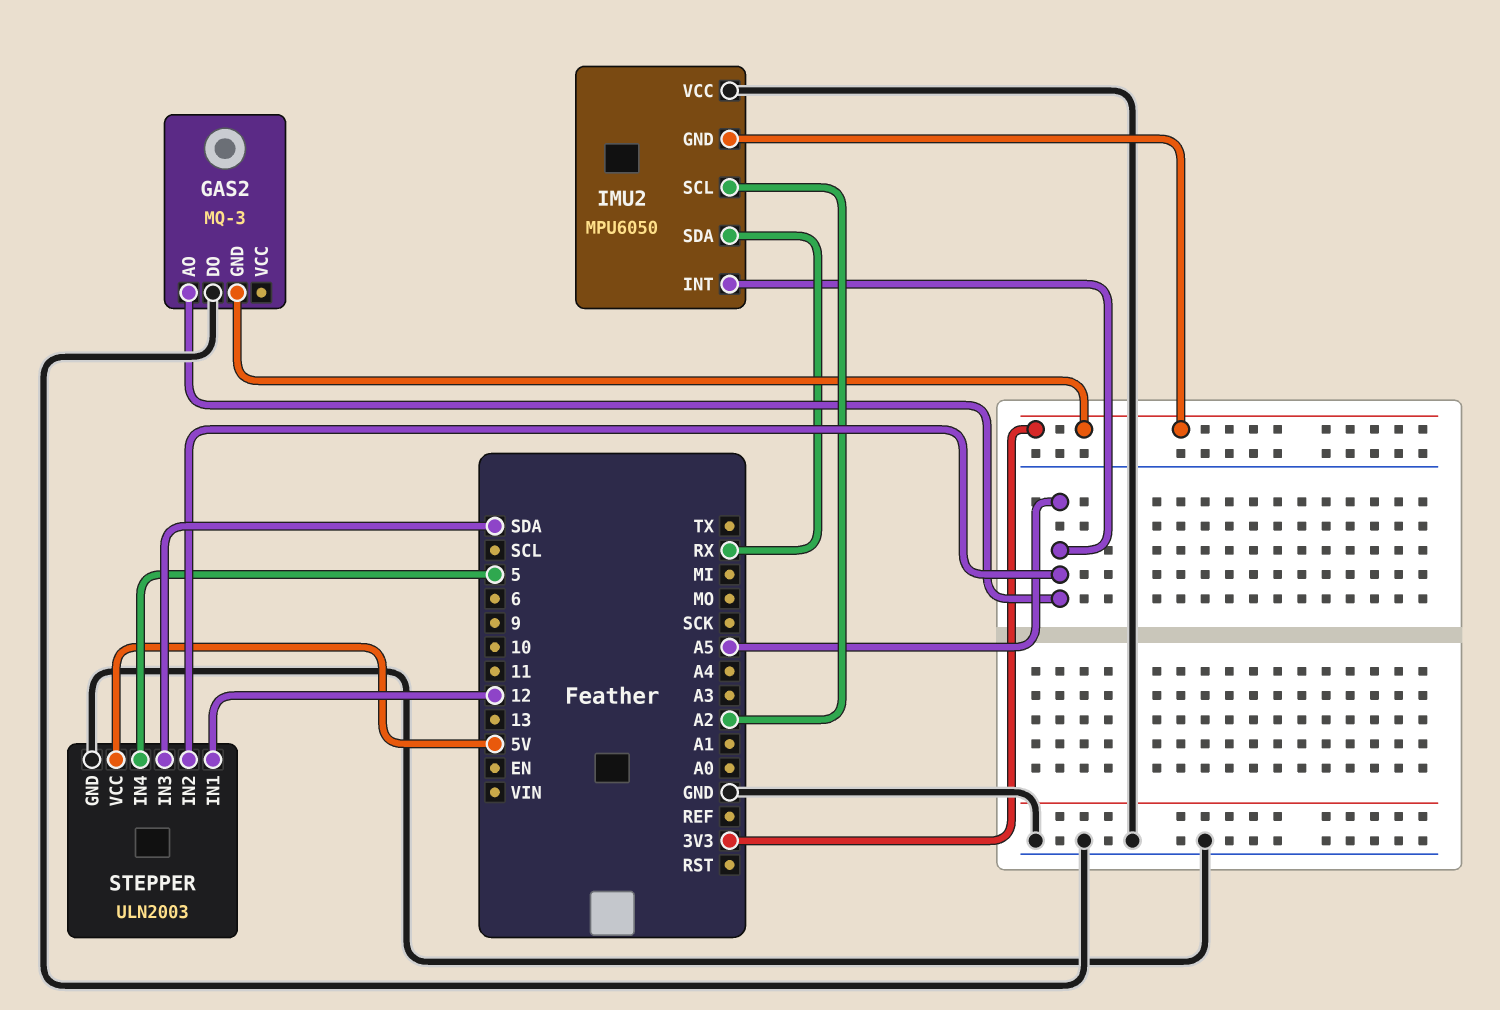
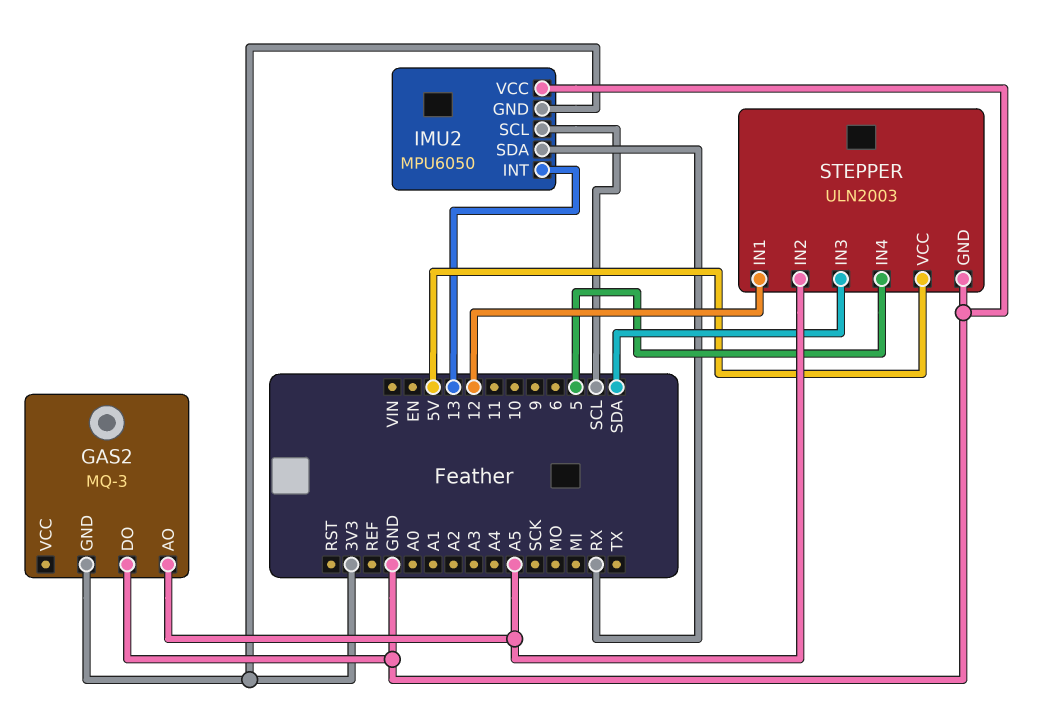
IMU2 pin INT: A5 -> 13
IMU2 pin SCL: A2 -> SCL

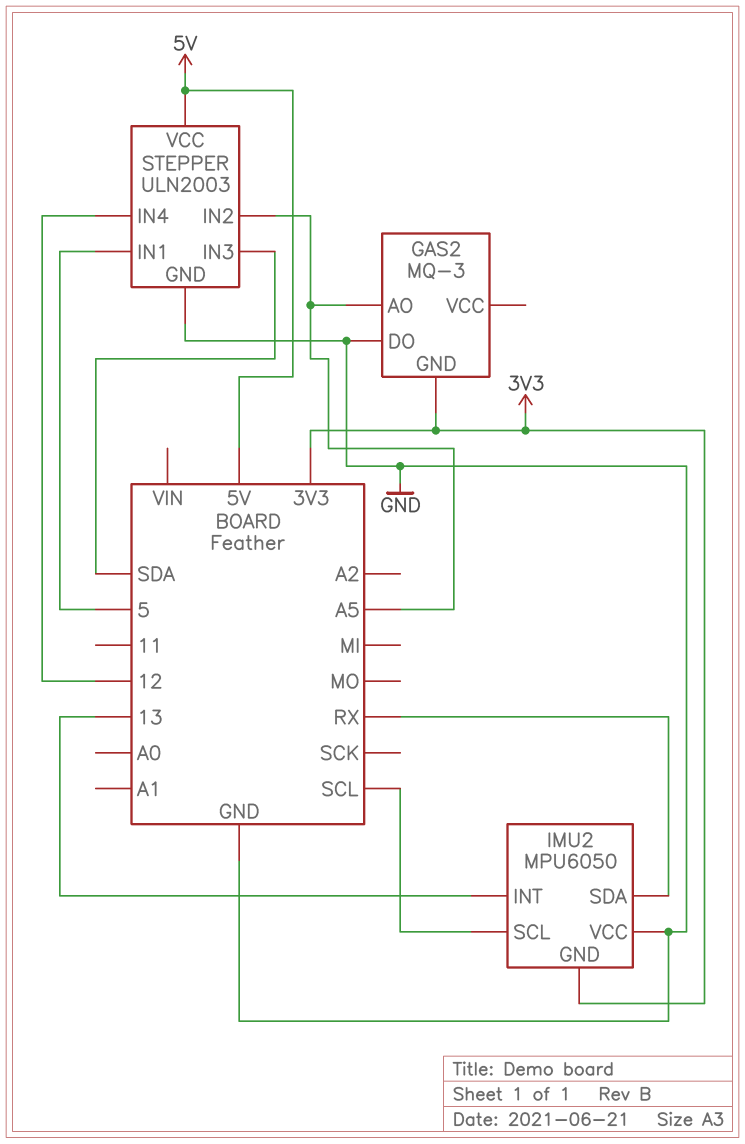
STEPPER pin IN1: 12 -> 5
STEPPER pin IN4: 5 -> 12

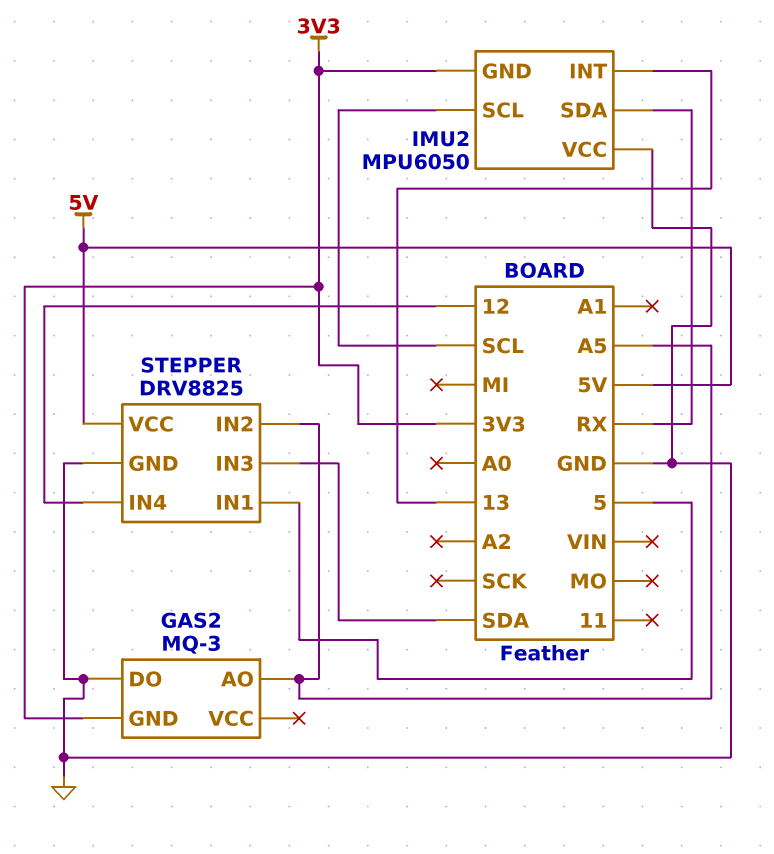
STEPPER: ULN2003 -> DRV8825

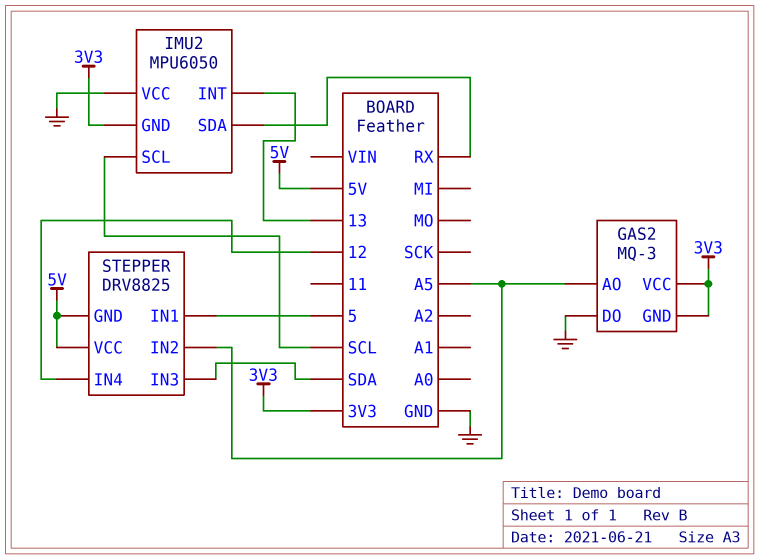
GAS2 pin VCC: none -> 3V3
STEPPER pin GND: GND -> 5V

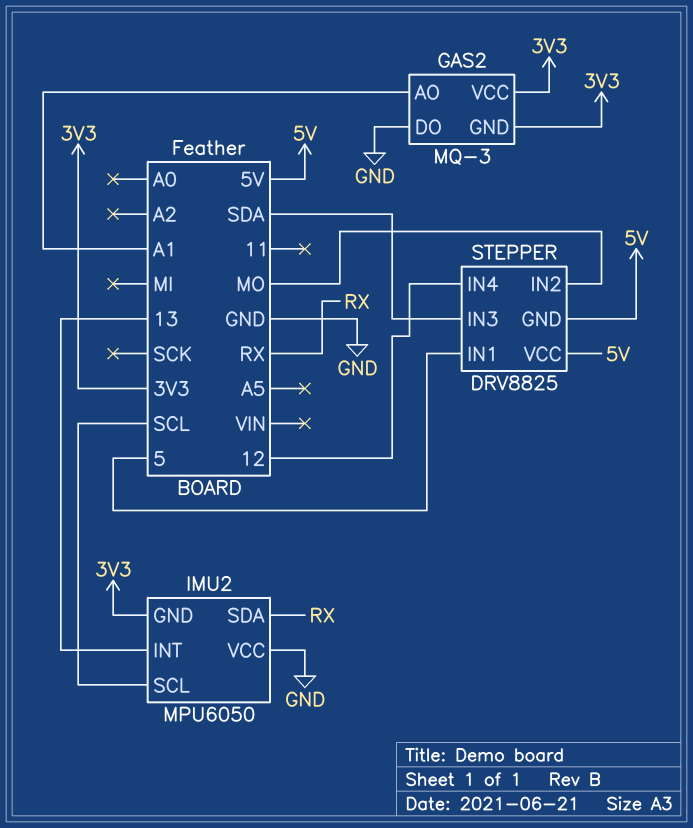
GAS2 pin AO: A5 -> A1
STEPPER pin IN2: A5 -> MO

